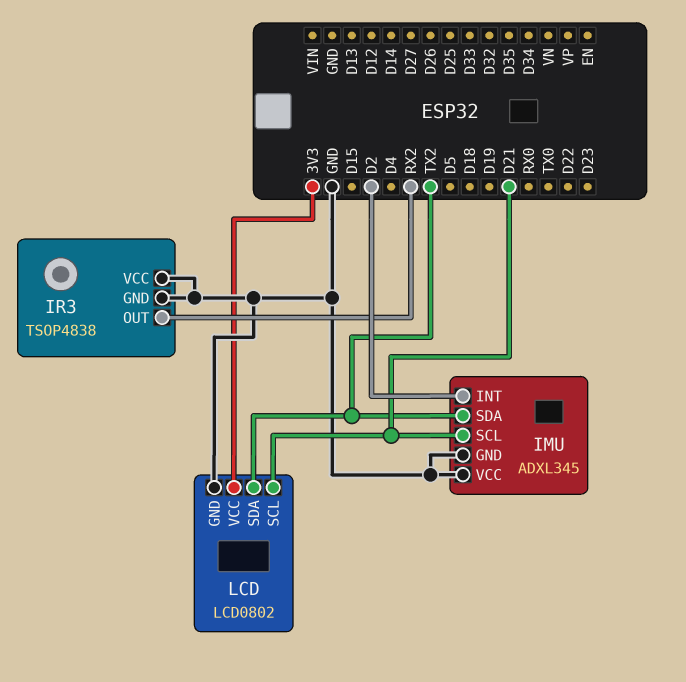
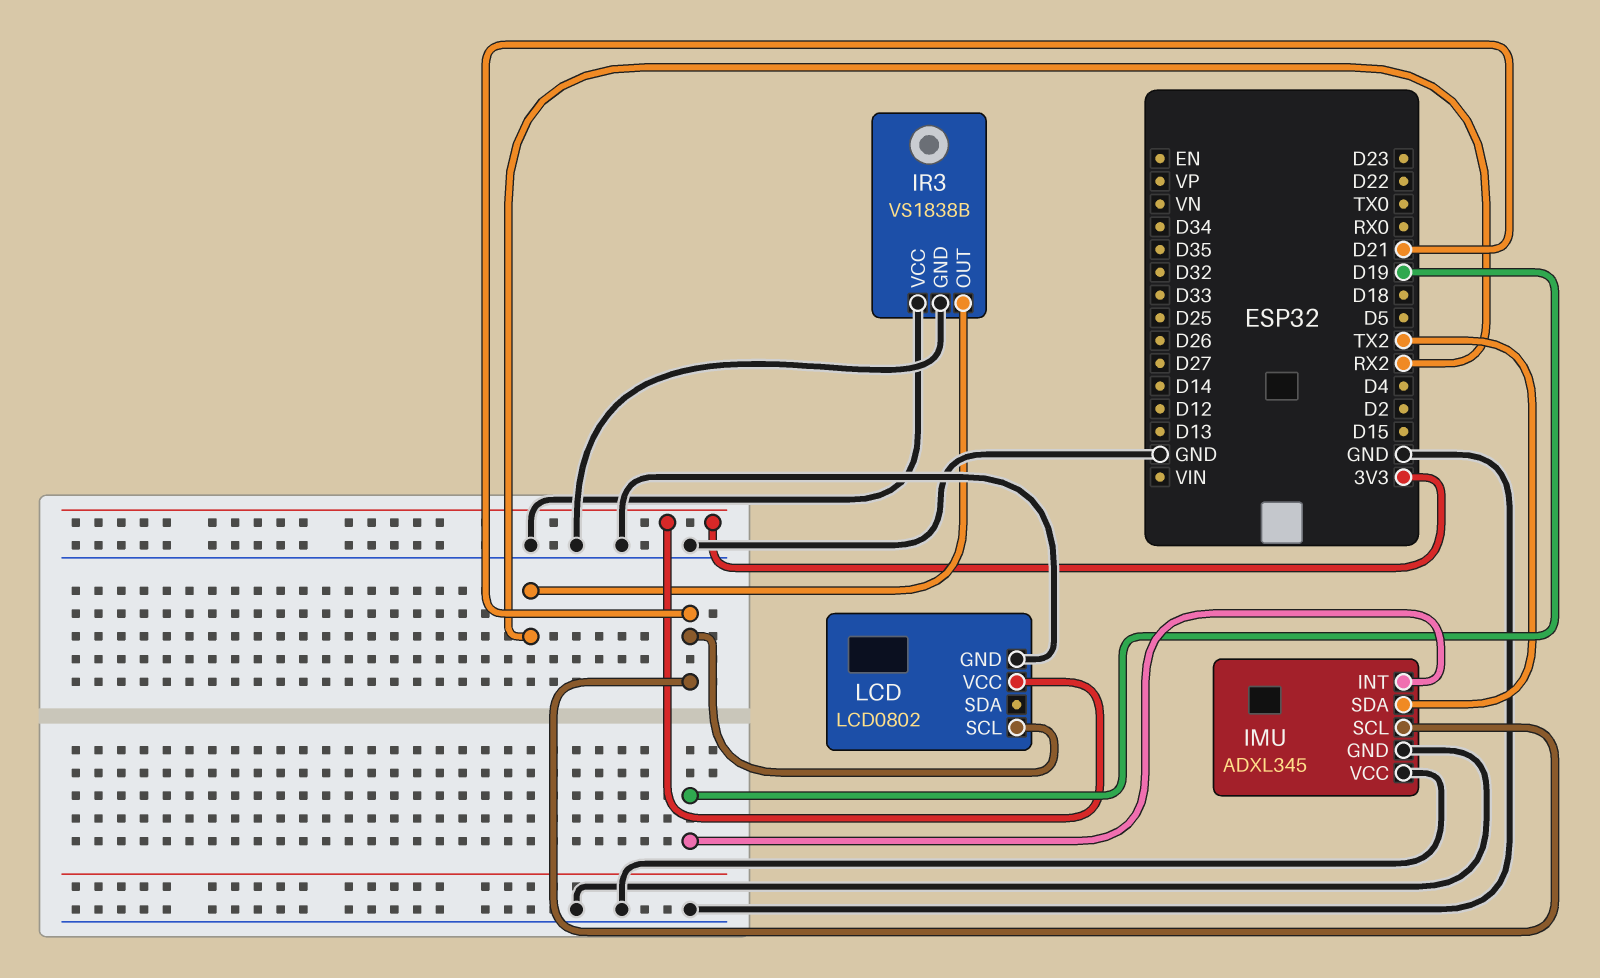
IMU pin INT: D2 -> D19
IR3: TSOP4838 -> VS1838B
LCD pin SDA: TX2 -> none

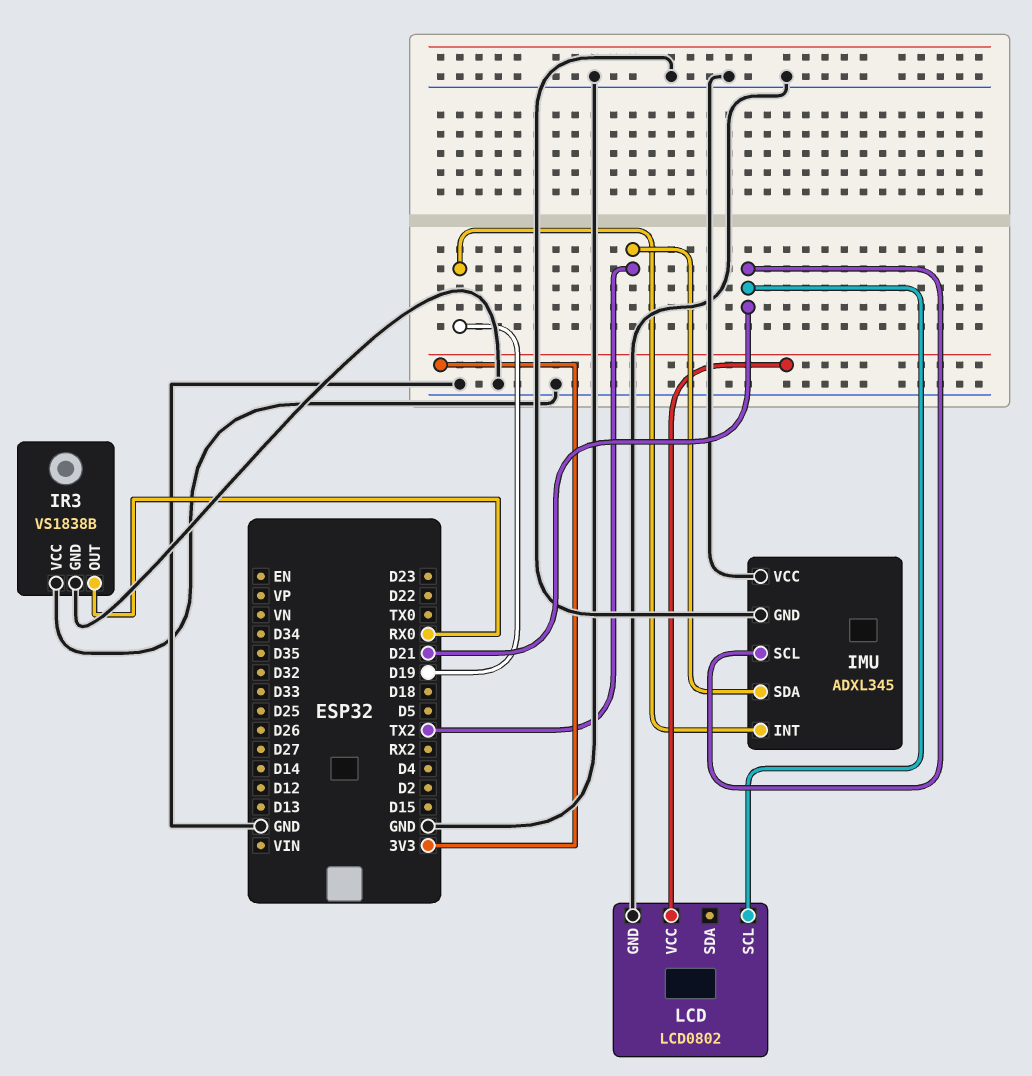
IR3 pin OUT: RX2 -> RX0

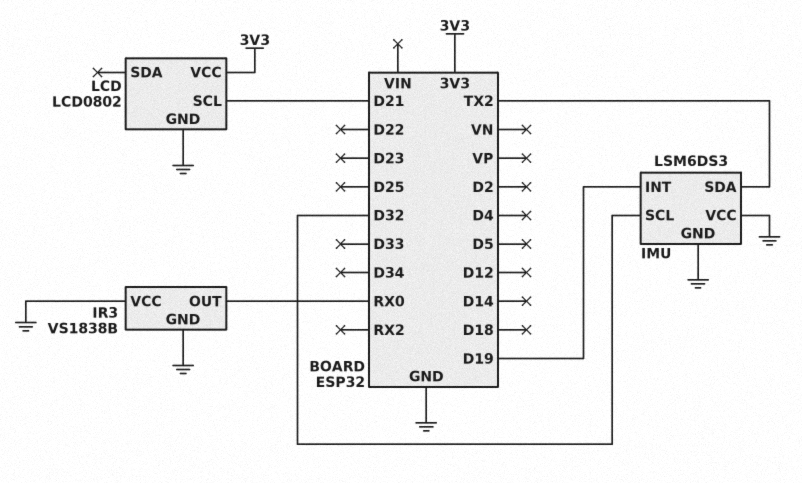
IMU: ADXL345 -> LSM6DS3
IMU pin SCL: D21 -> D32

